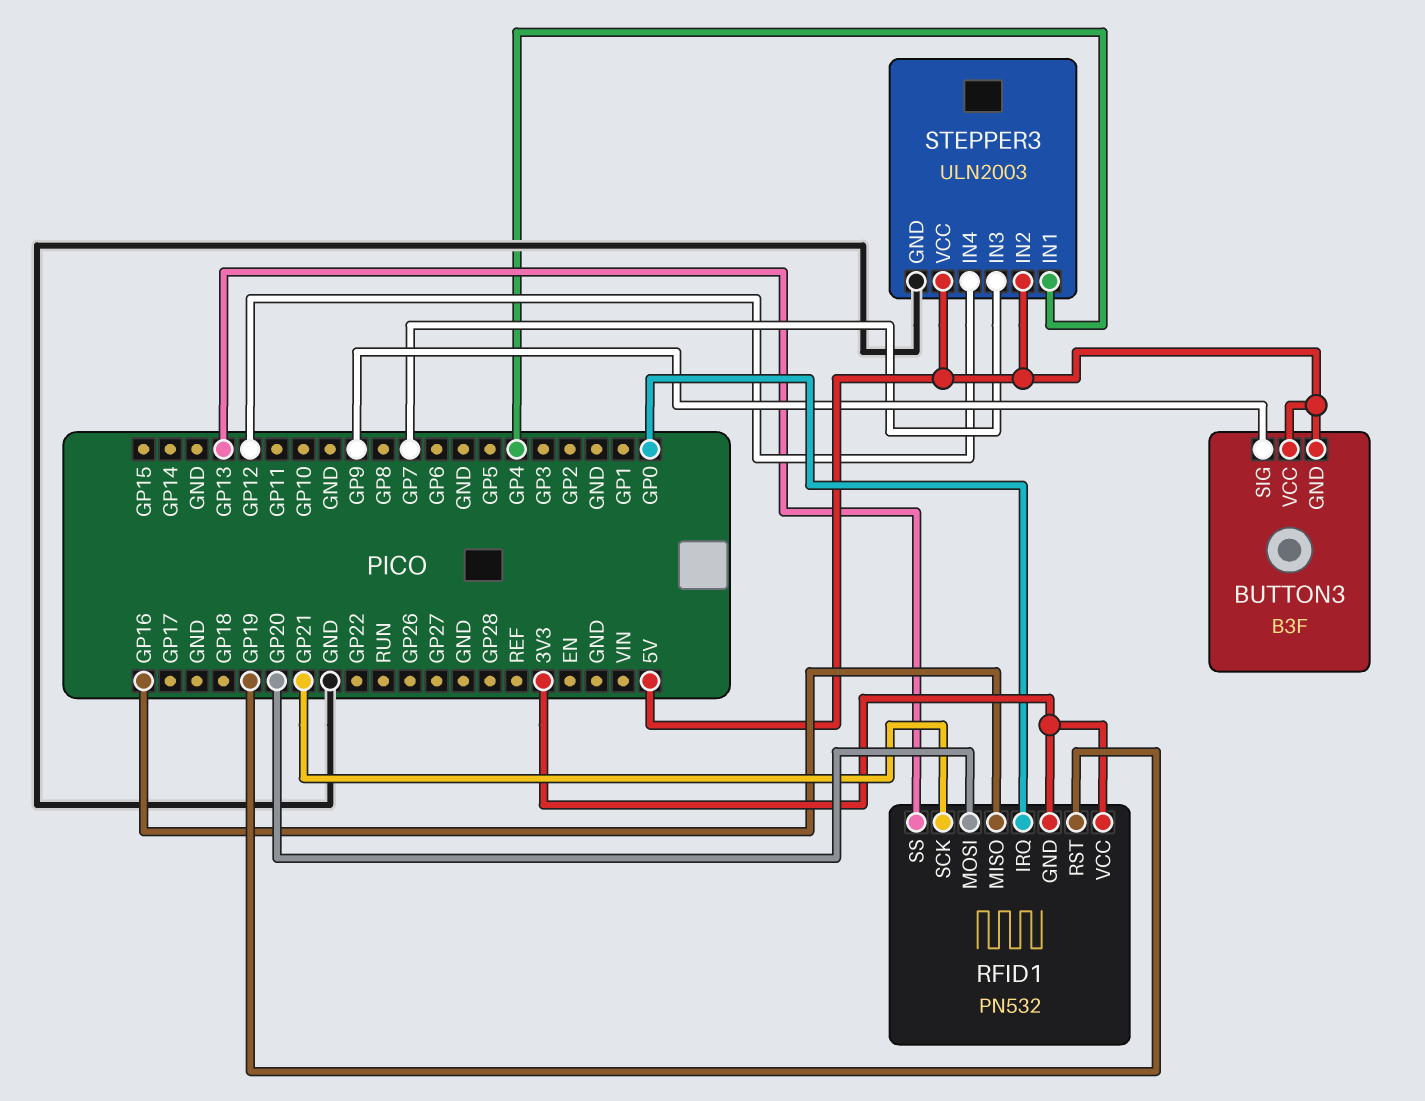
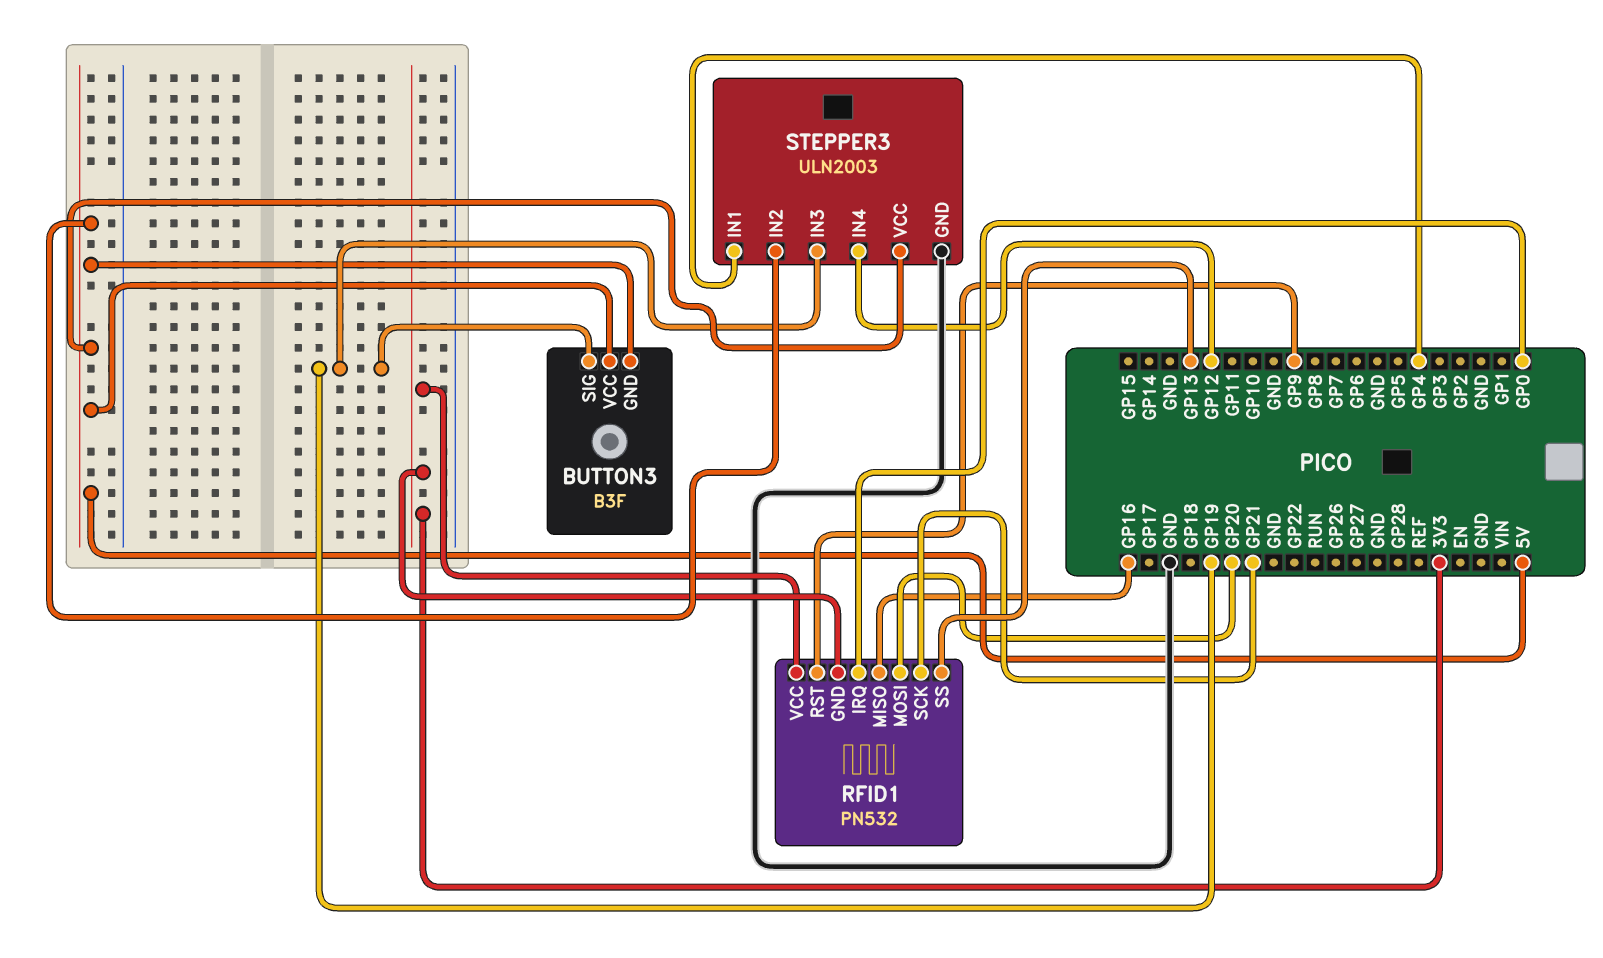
BUTTON3 pin SIG: GP9 -> GP19
RFID1 pin RST: GP19 -> GP9
STEPPER3 pin IN3: GP7 -> GP19

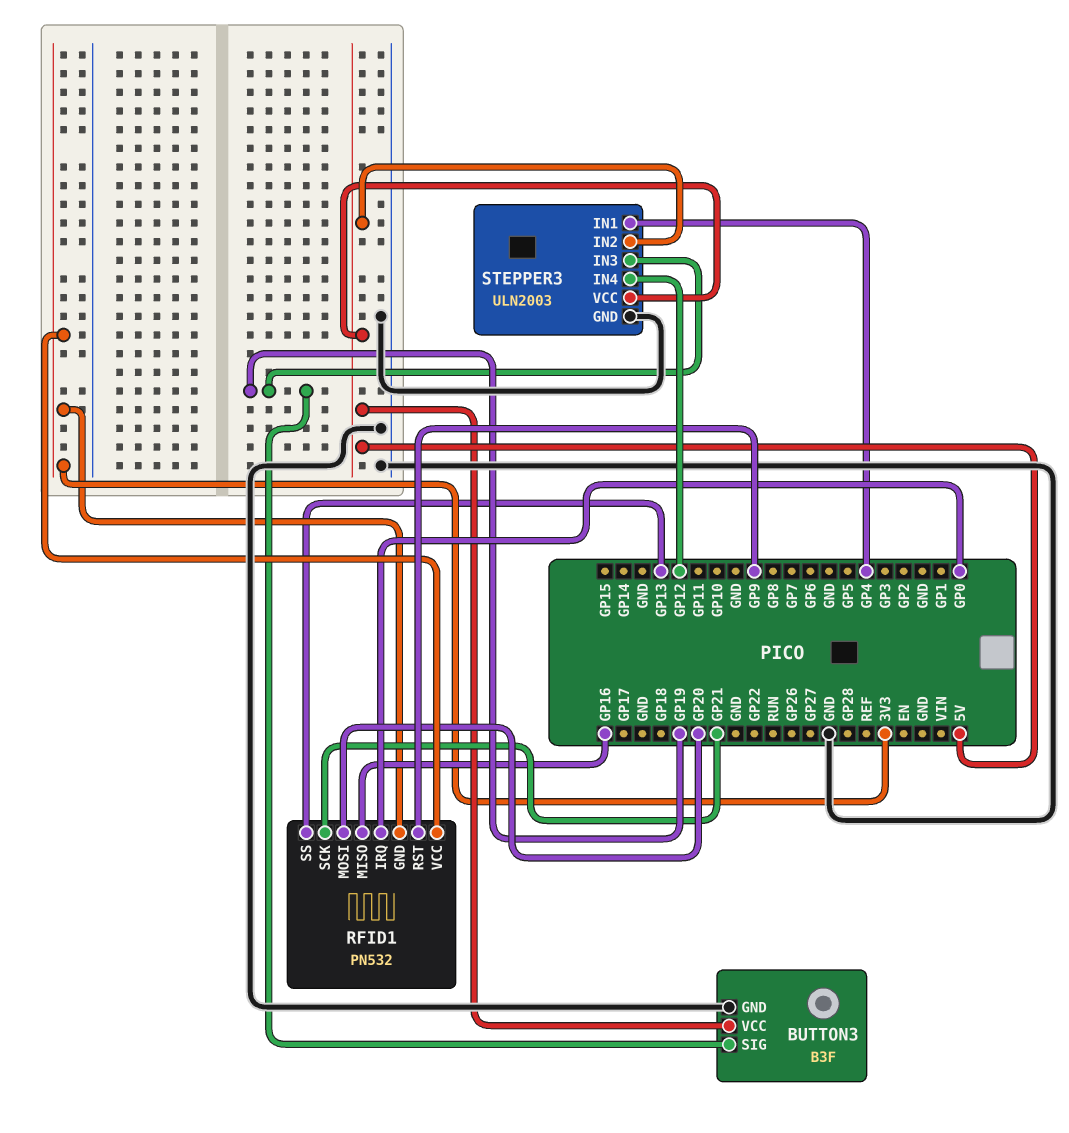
BUTTON3 pin GND: 5V -> GND

